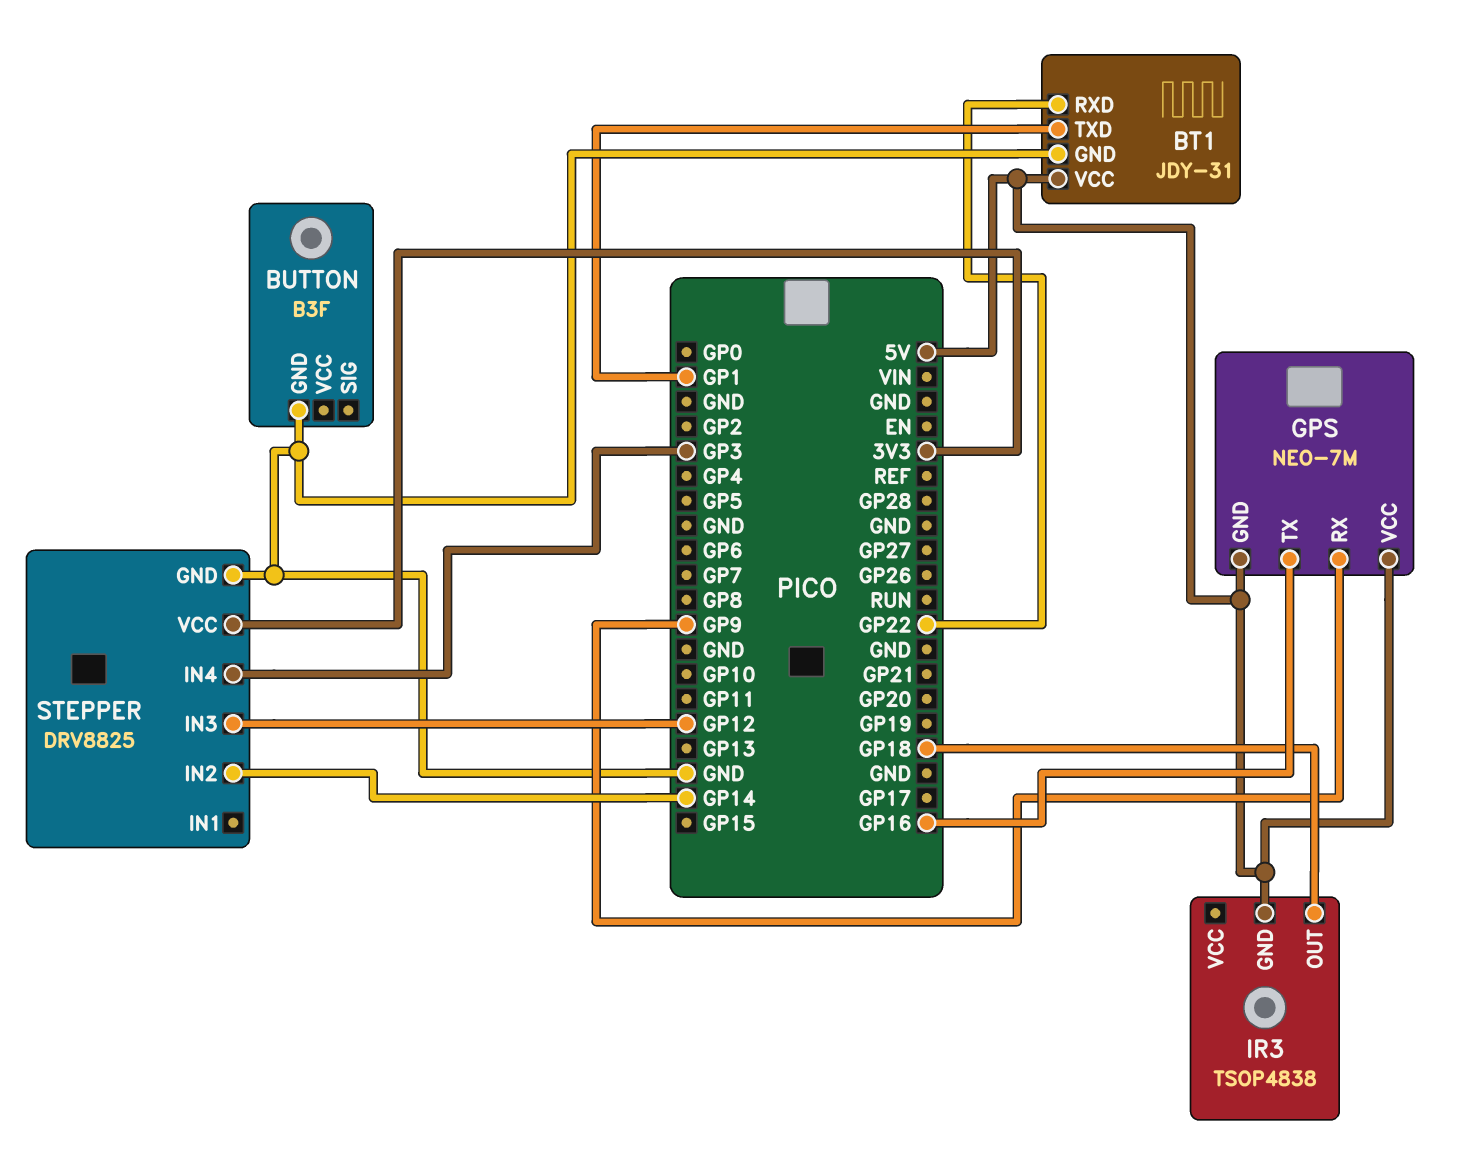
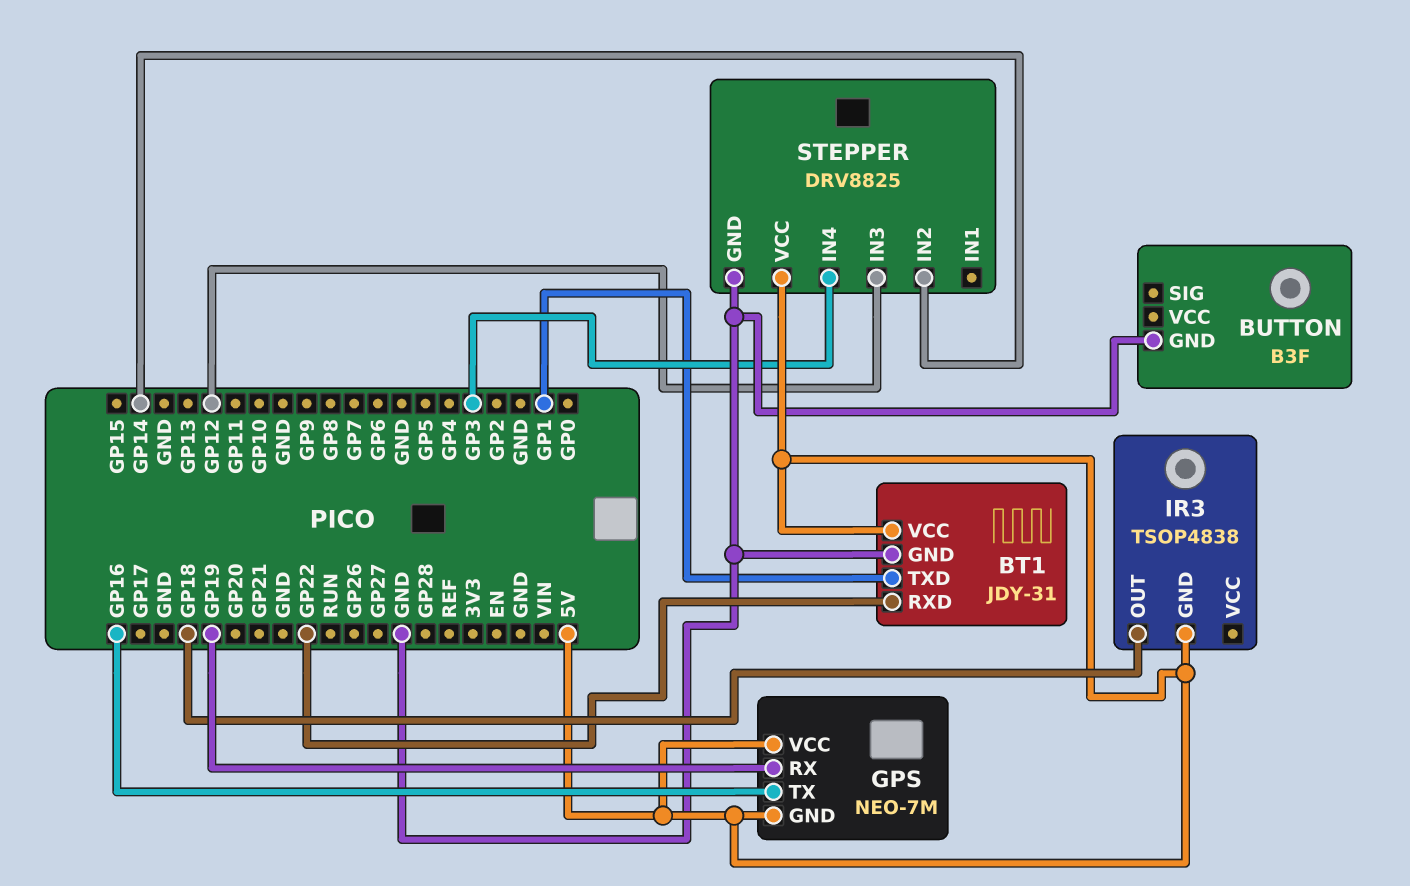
GPS pin RX: GP9 -> GP19
STEPPER pin VCC: 3V3 -> 5V

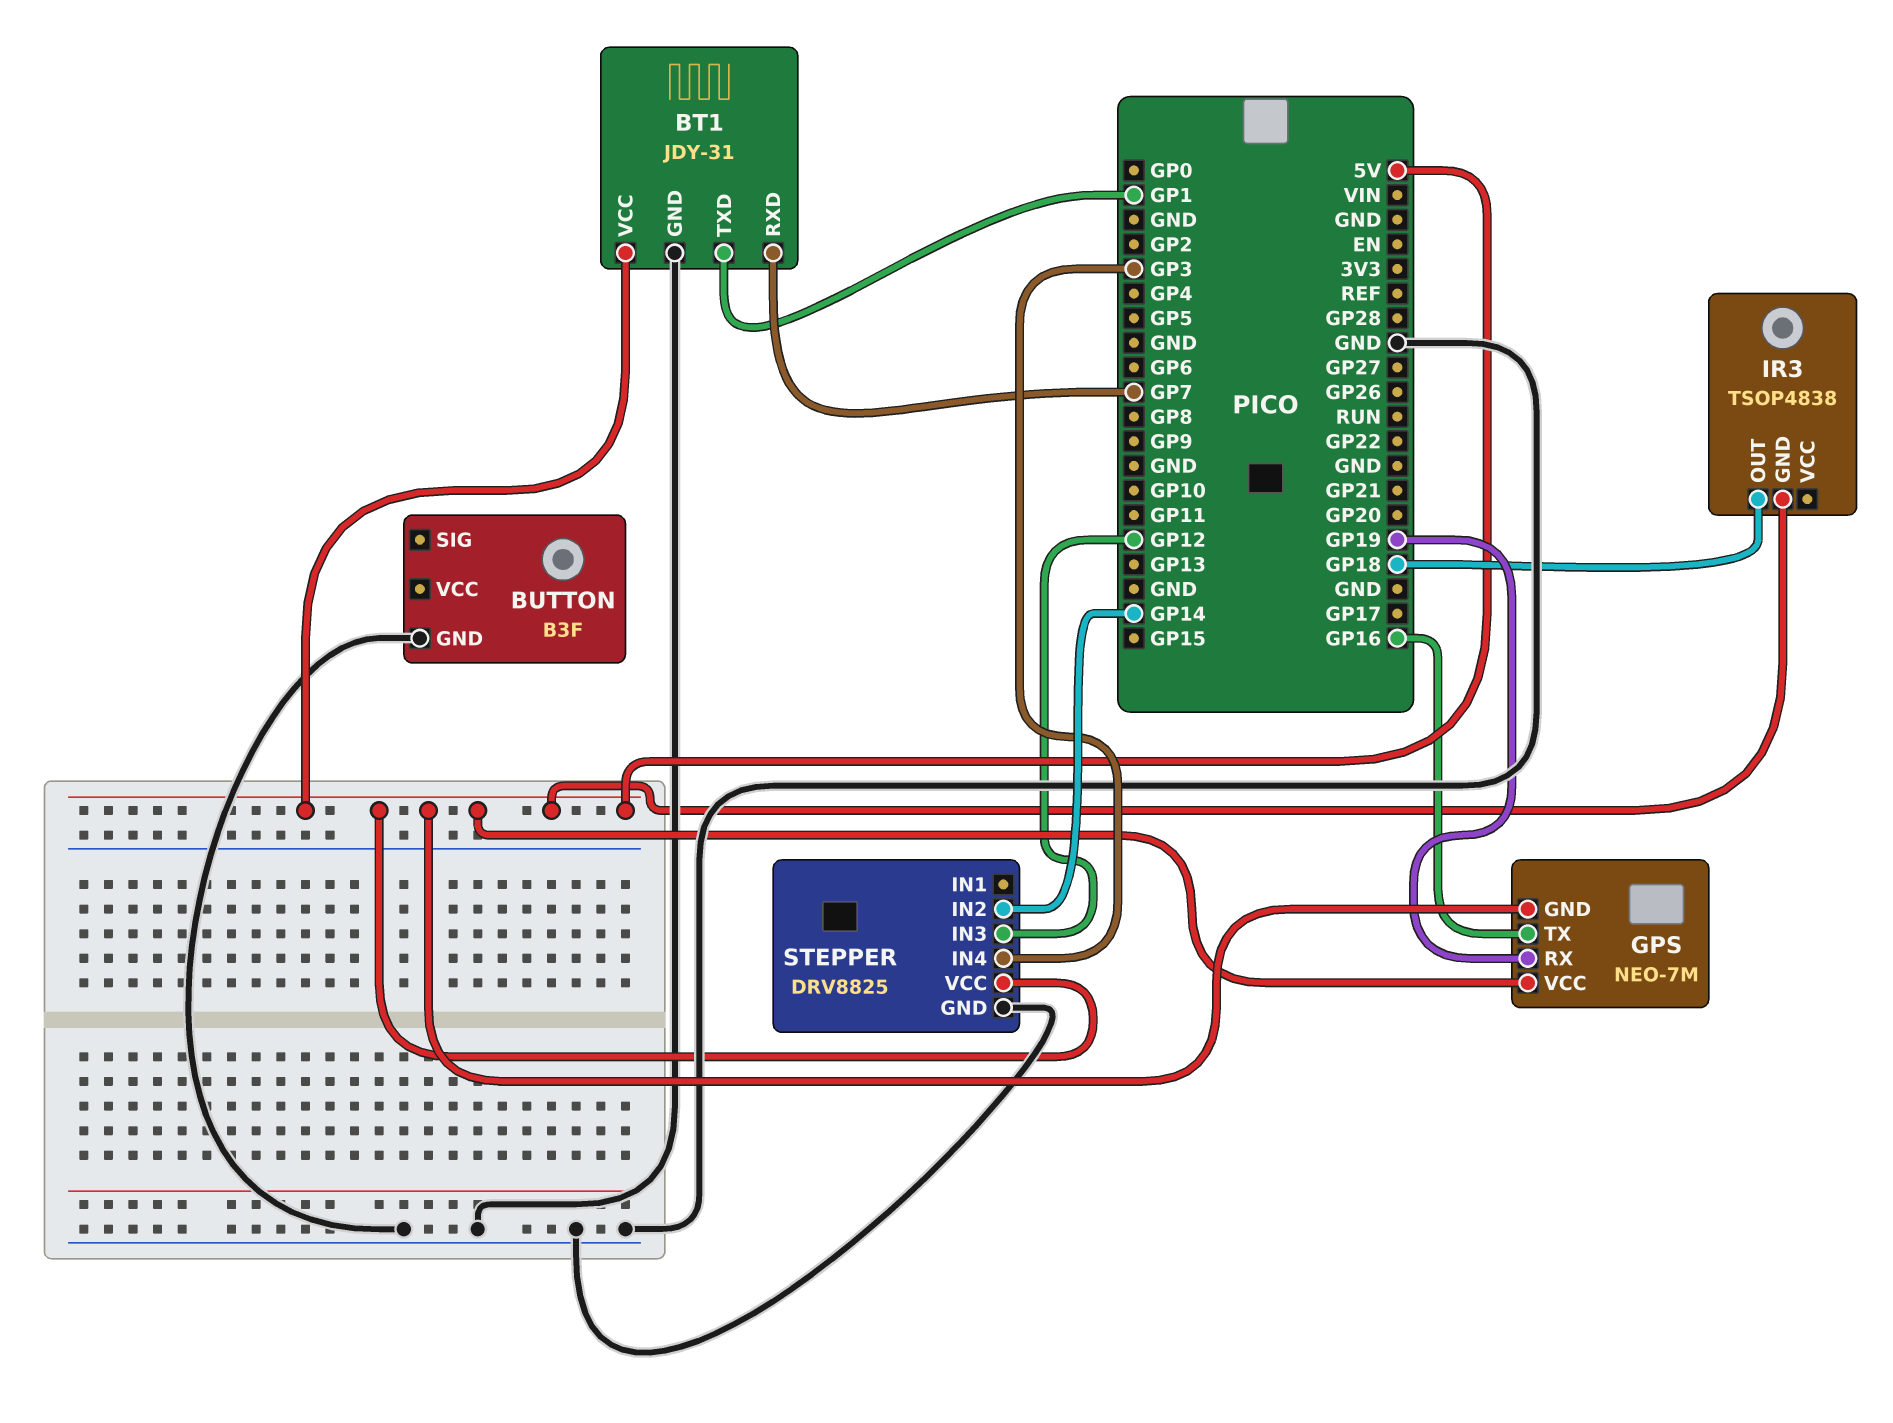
BT1 pin RXD: GP22 -> GP7

